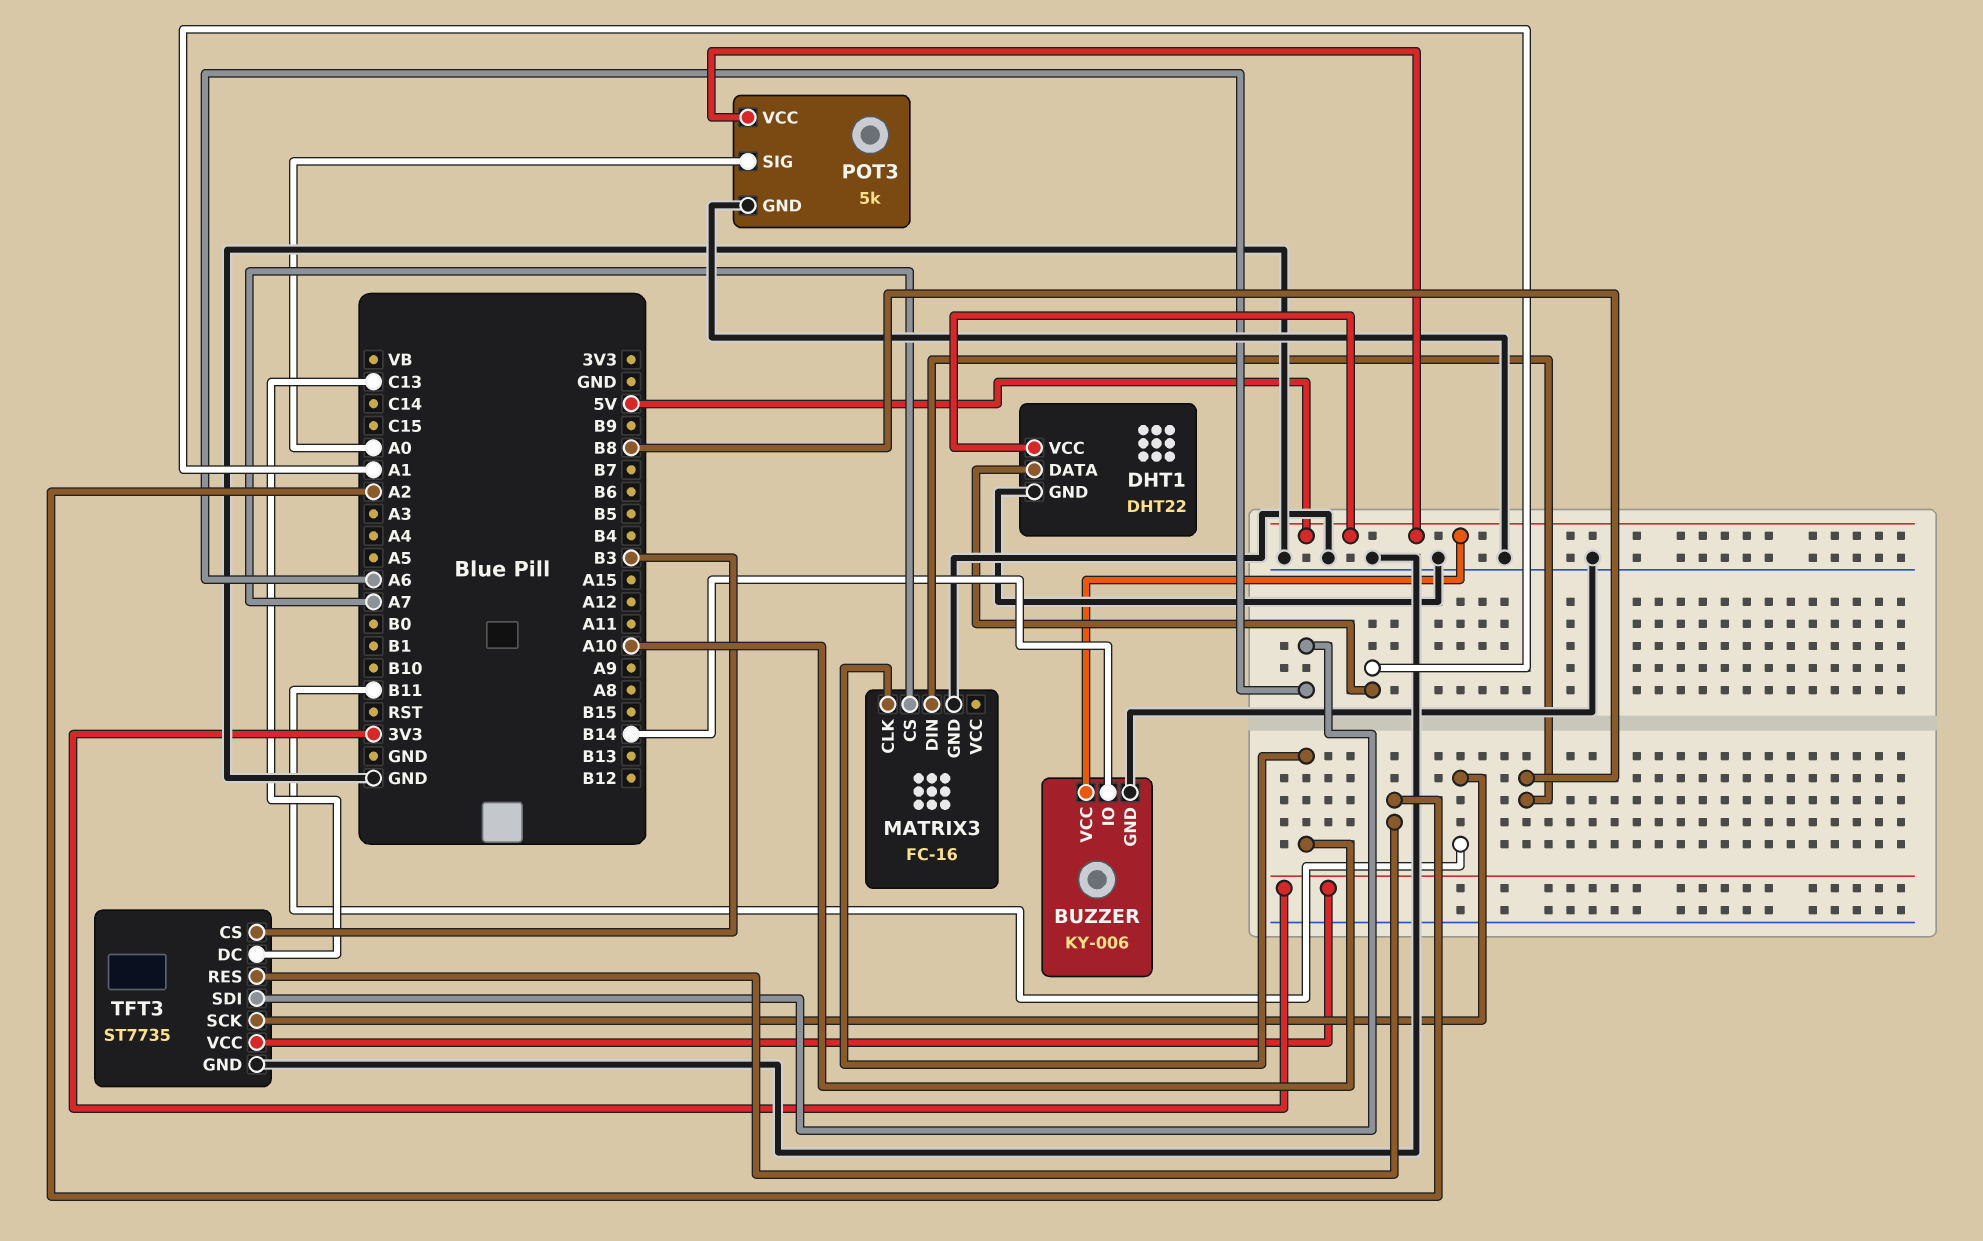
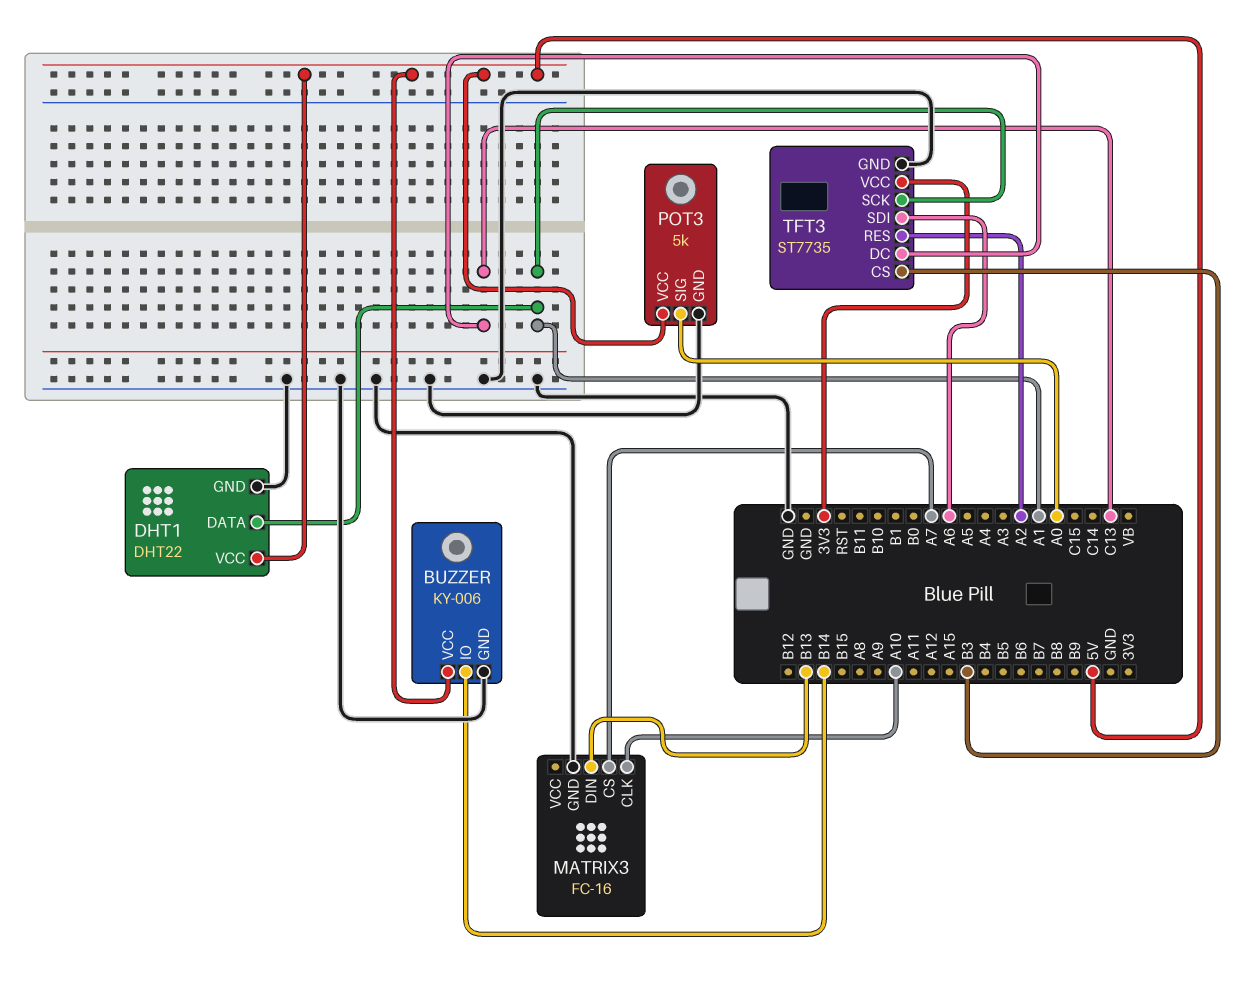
MATRIX3 pin DIN: B8 -> B13
TFT3 pin SCK: B11 -> A1

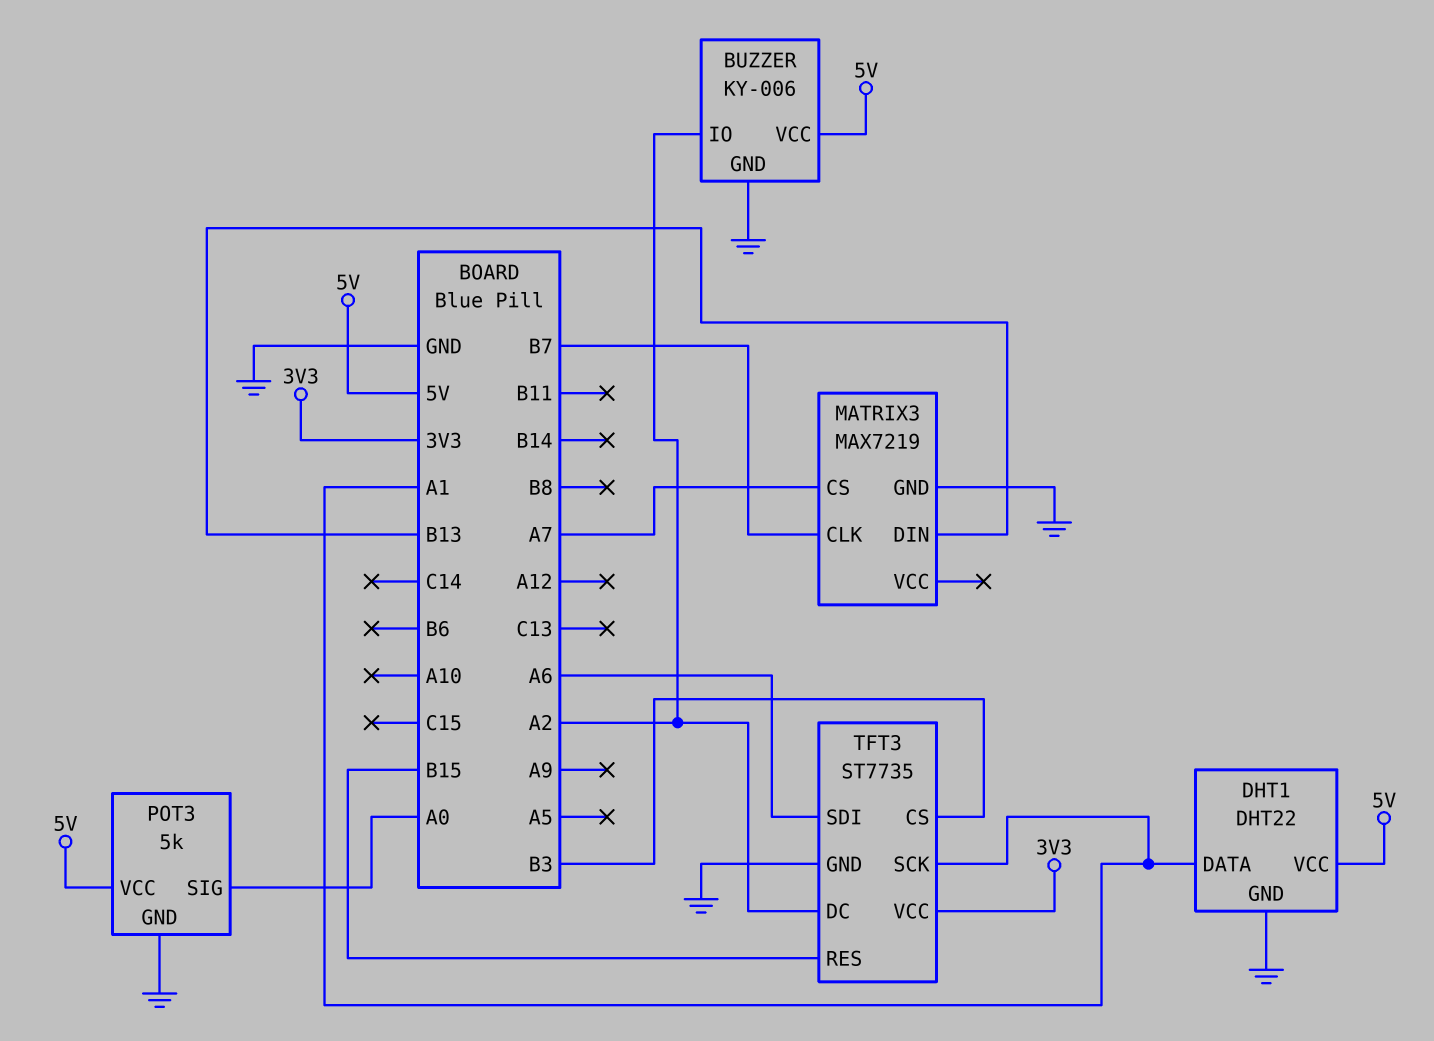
BUZZER pin IO: B14 -> A2
MATRIX3: FC-16 -> MAX7219
MATRIX3 pin CLK: A10 -> B7
TFT3 pin DC: C13 -> A2
TFT3 pin RES: A2 -> B15

